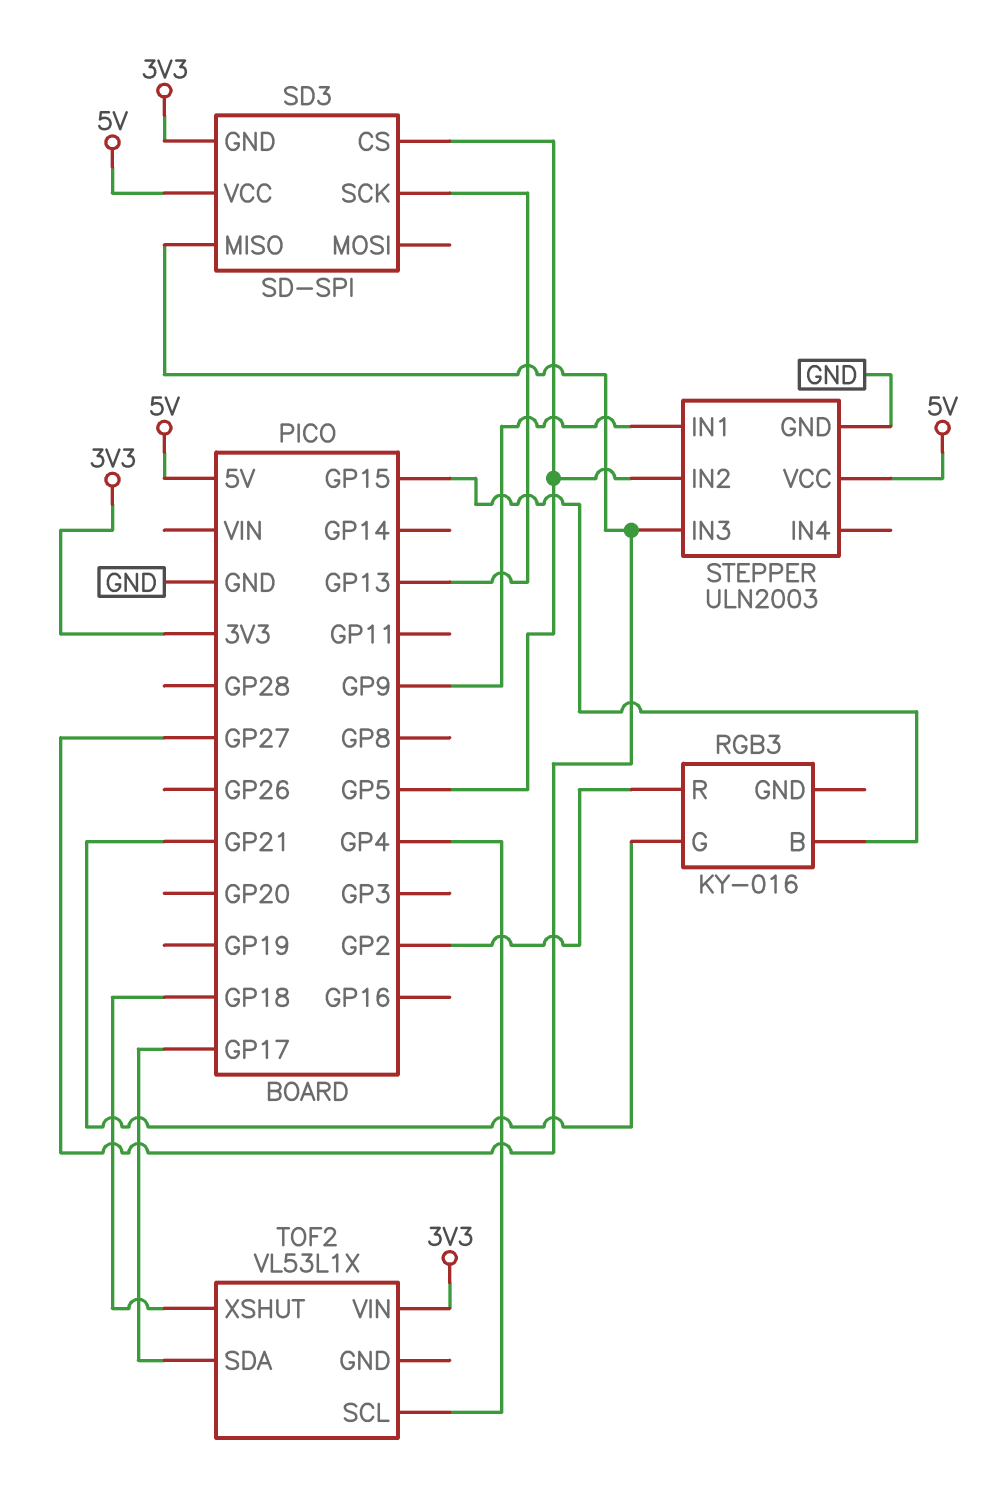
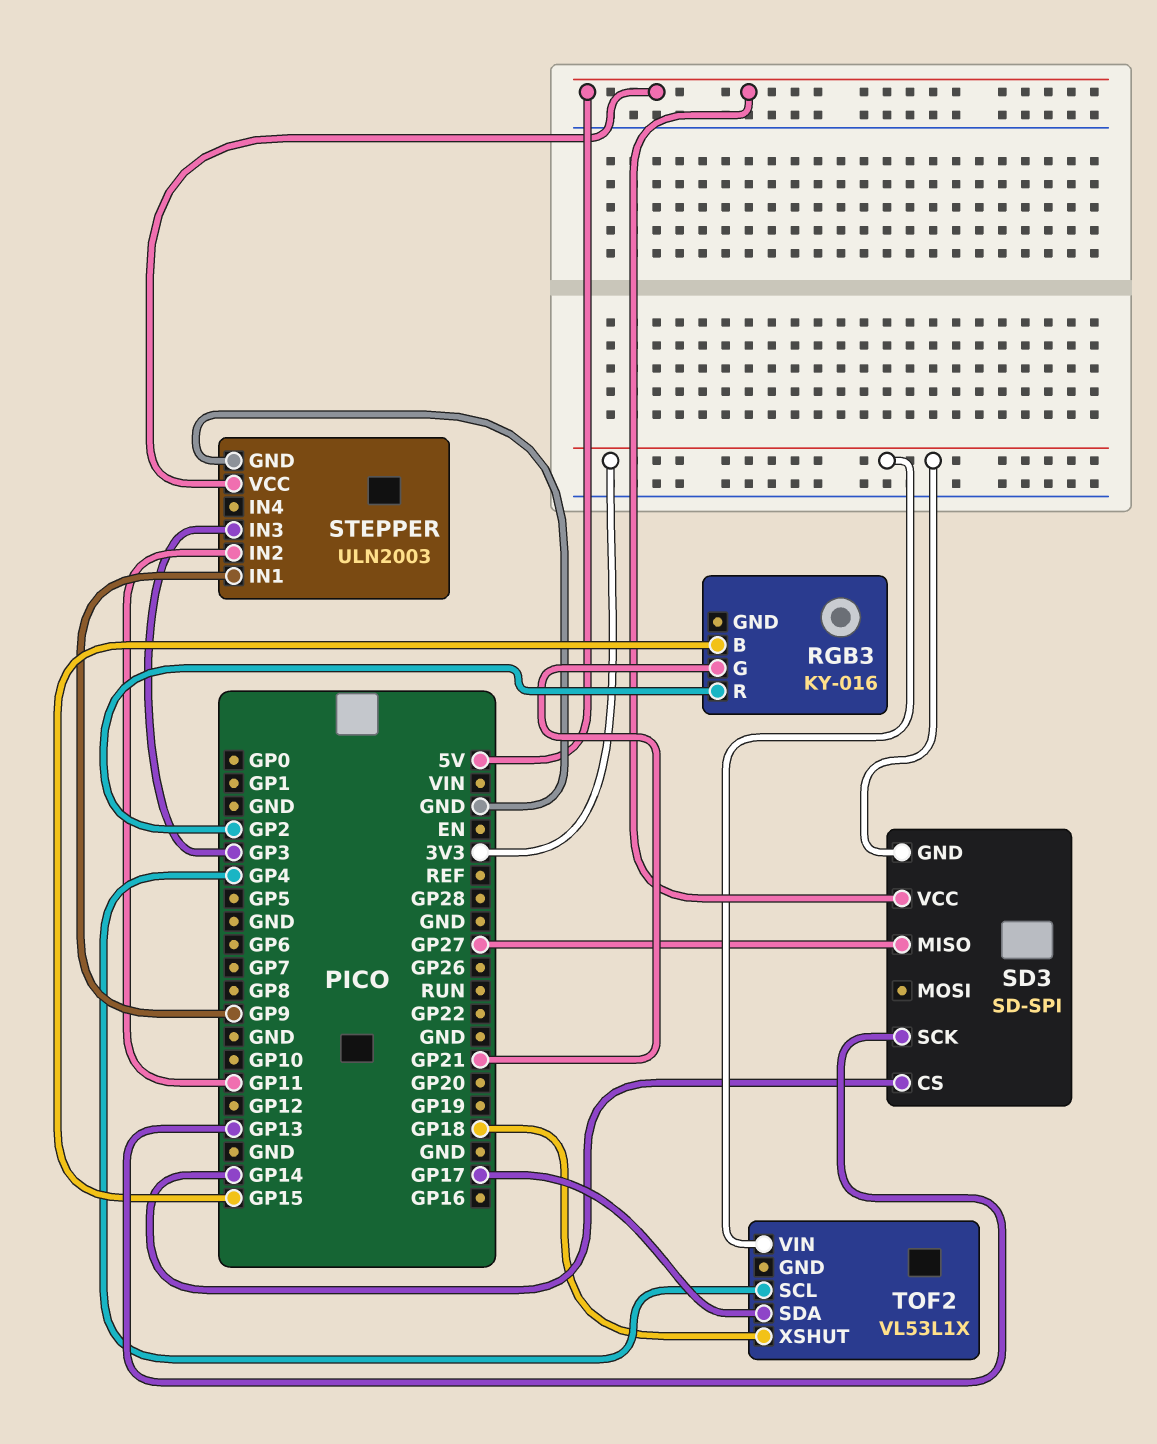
SD3 pin CS: GP5 -> GP14
STEPPER pin IN2: GP5 -> GP11
STEPPER pin IN3: GP27 -> GP3

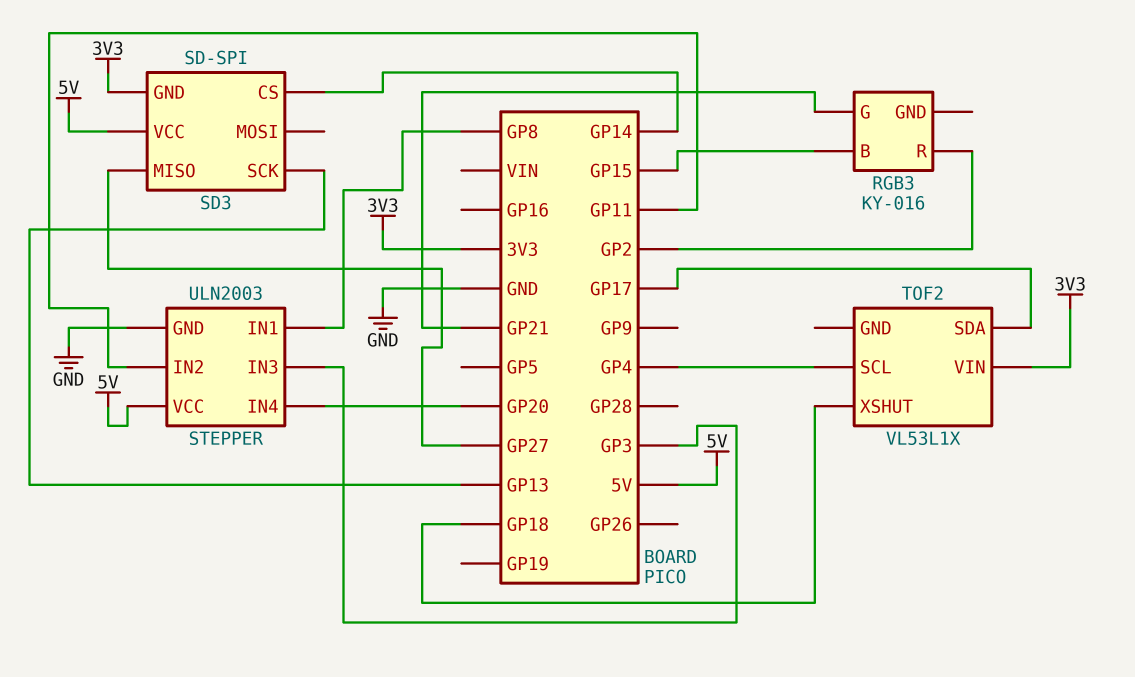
STEPPER pin IN1: GP9 -> GP8
STEPPER pin IN4: none -> GP20

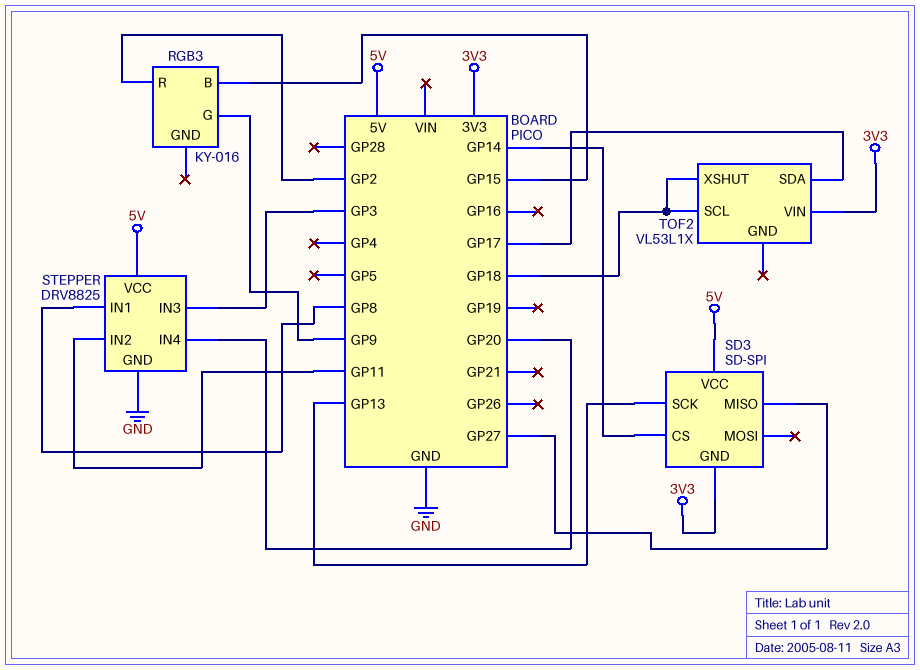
RGB3 pin G: GP21 -> GP9
STEPPER: ULN2003 -> DRV8825
TOF2 pin SCL: GP4 -> GP18

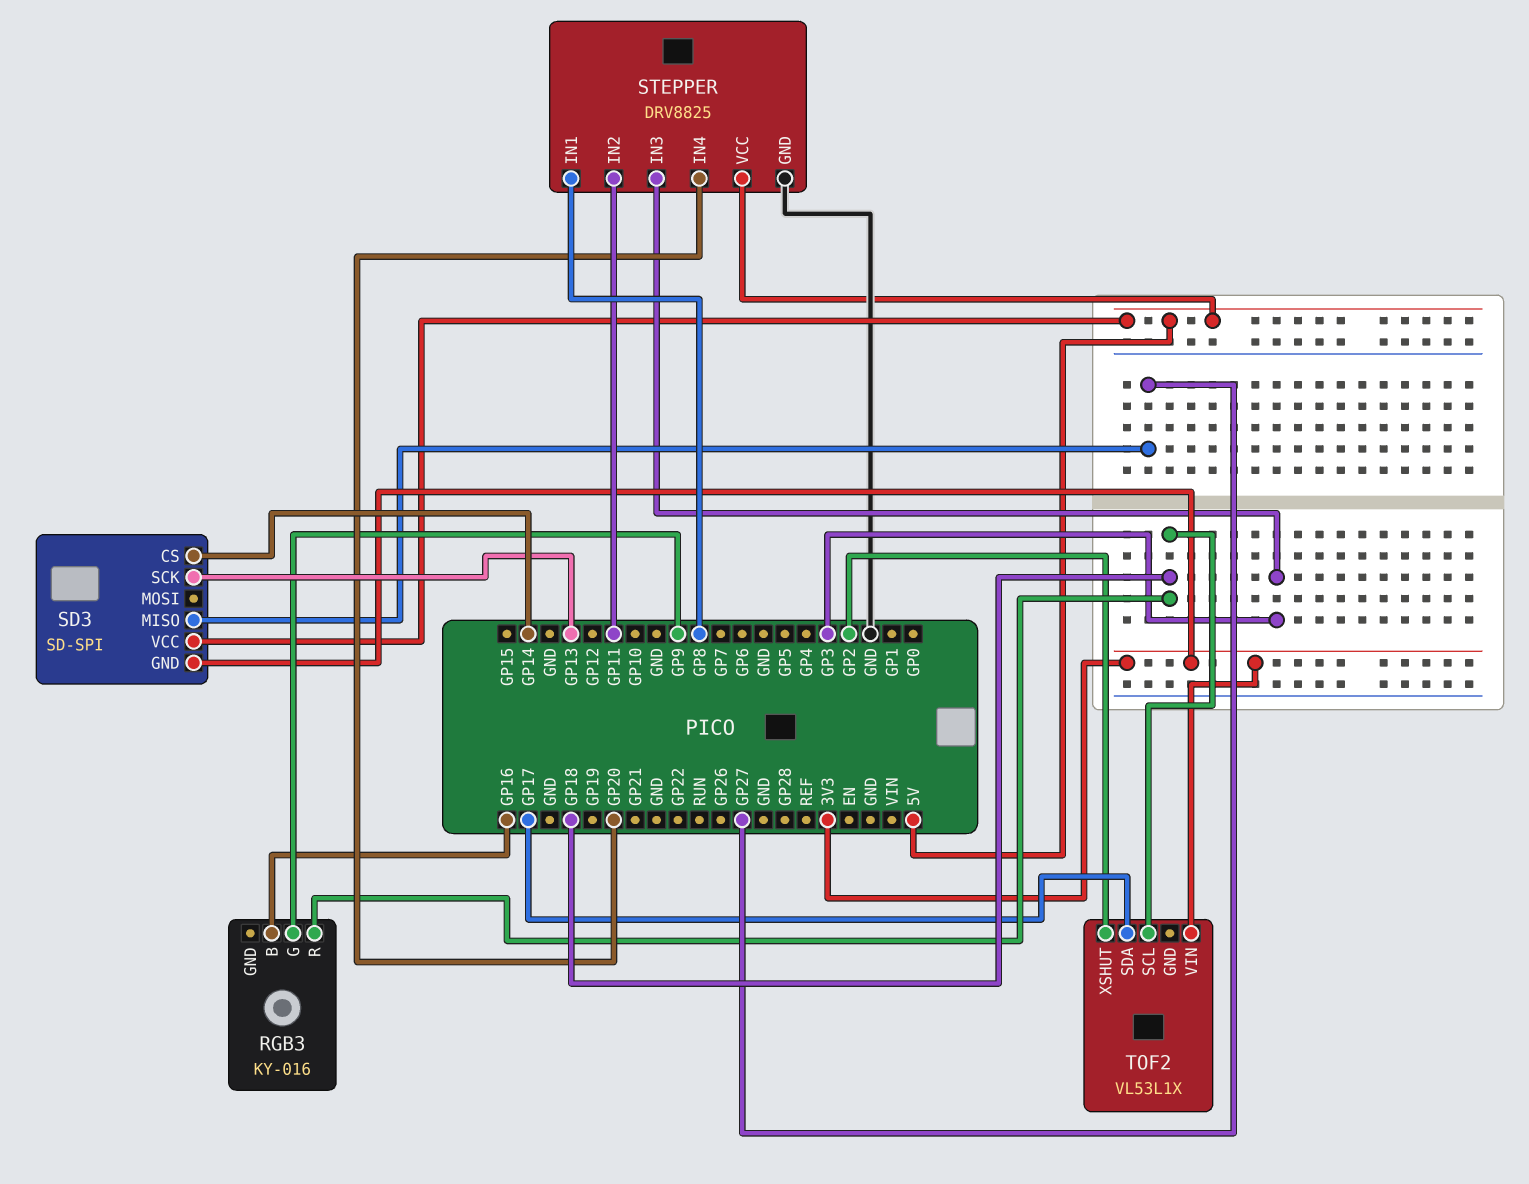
RGB3 pin B: GP15 -> GP16
RGB3 pin R: GP2 -> GP18
TOF2 pin XSHUT: GP18 -> GP2

